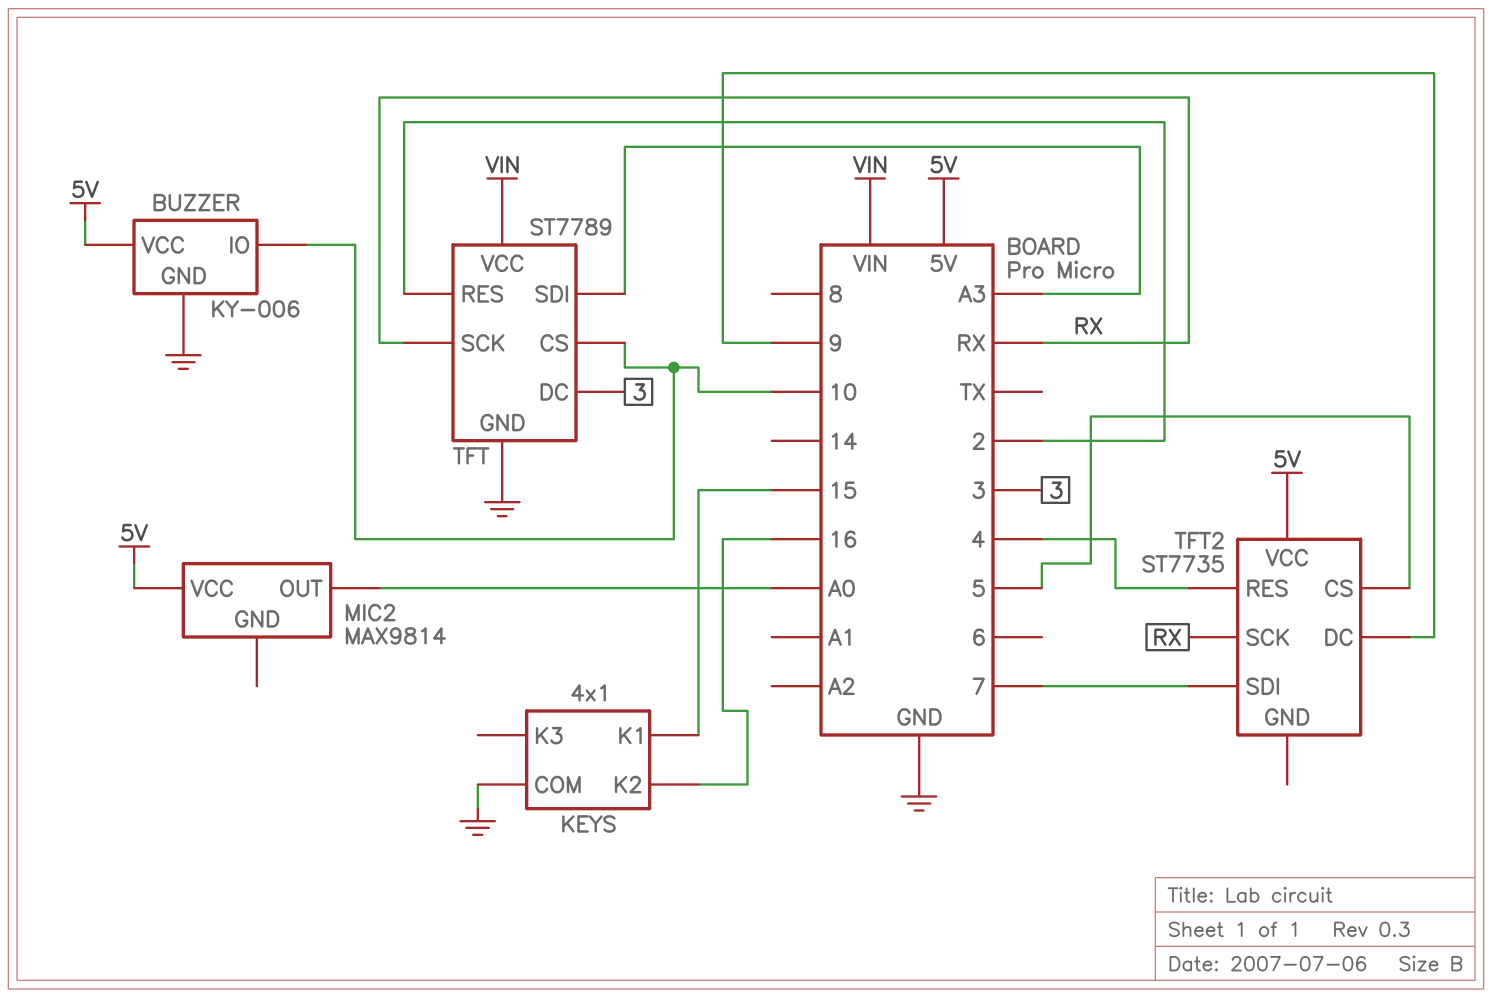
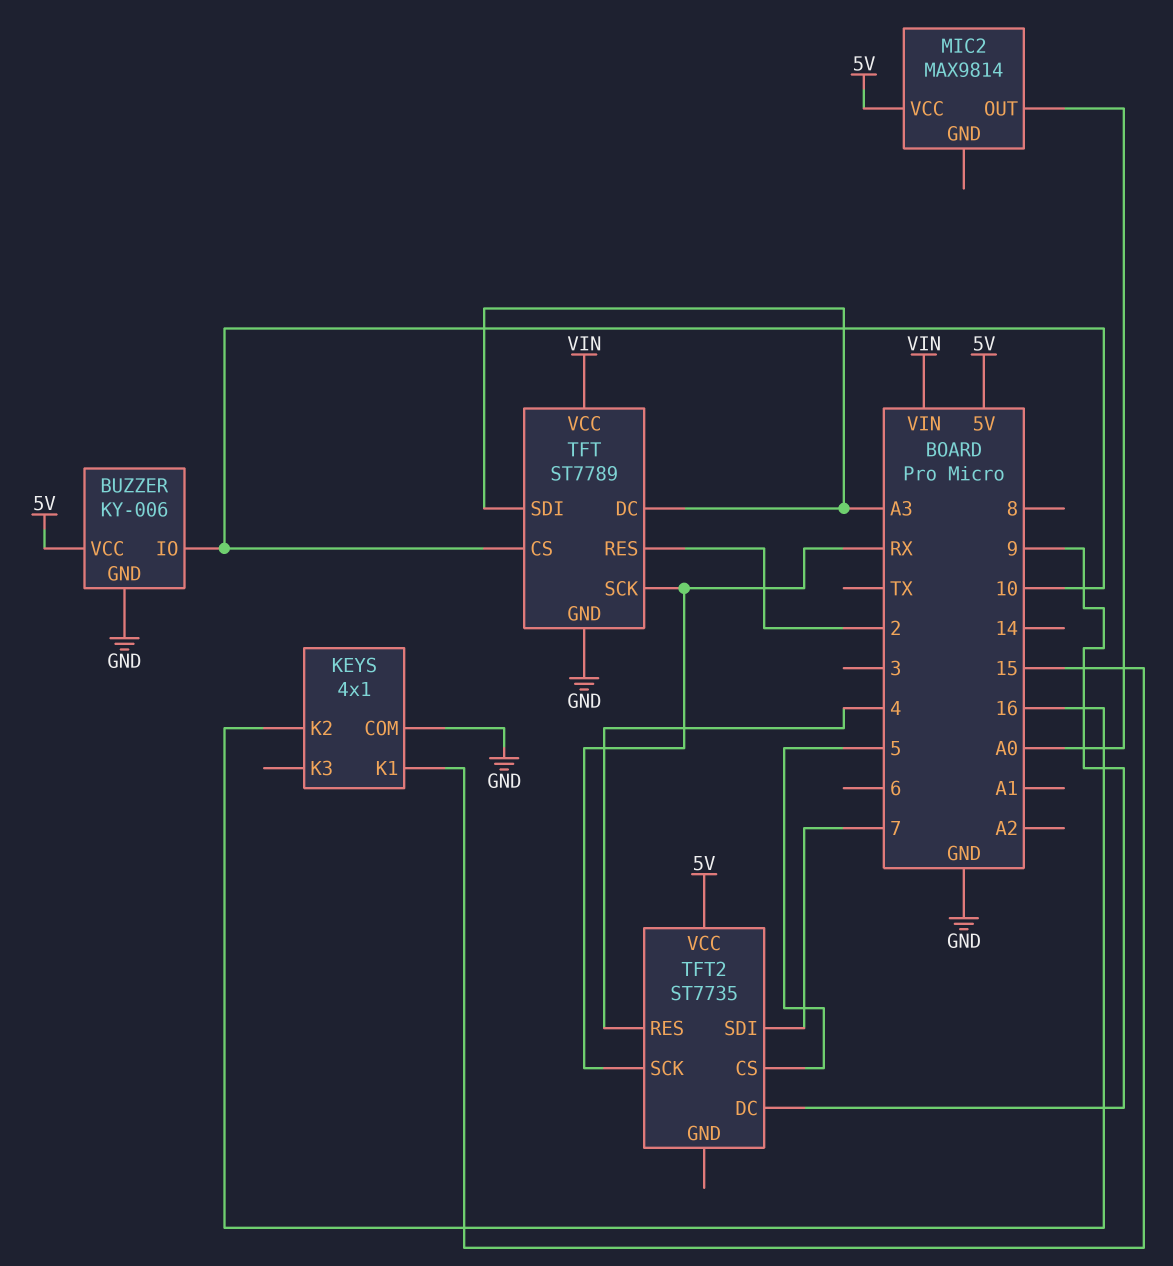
TFT pin DC: 3 -> A3

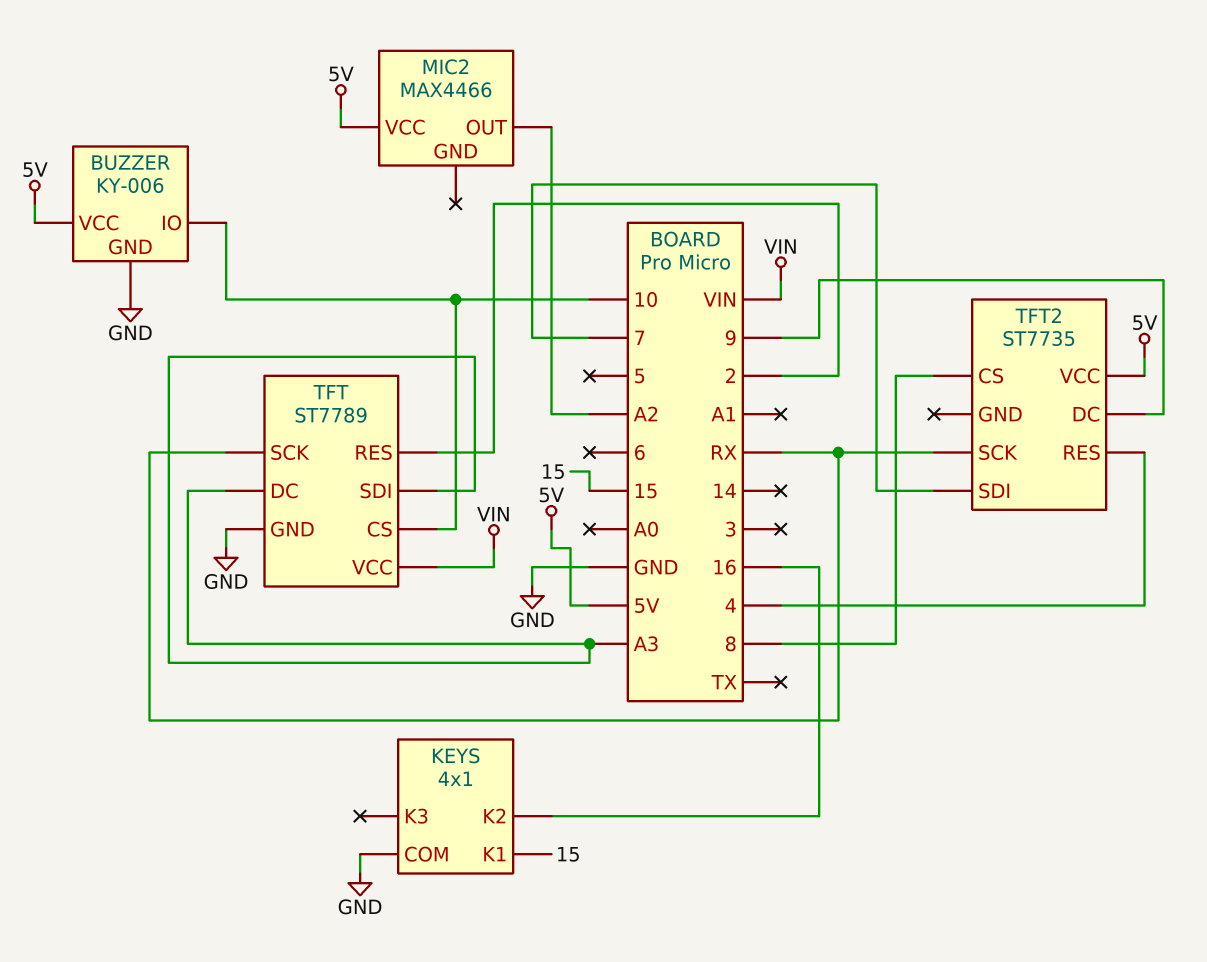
MIC2: MAX9814 -> MAX4466
MIC2 pin OUT: A0 -> A2
TFT2 pin CS: 5 -> 8

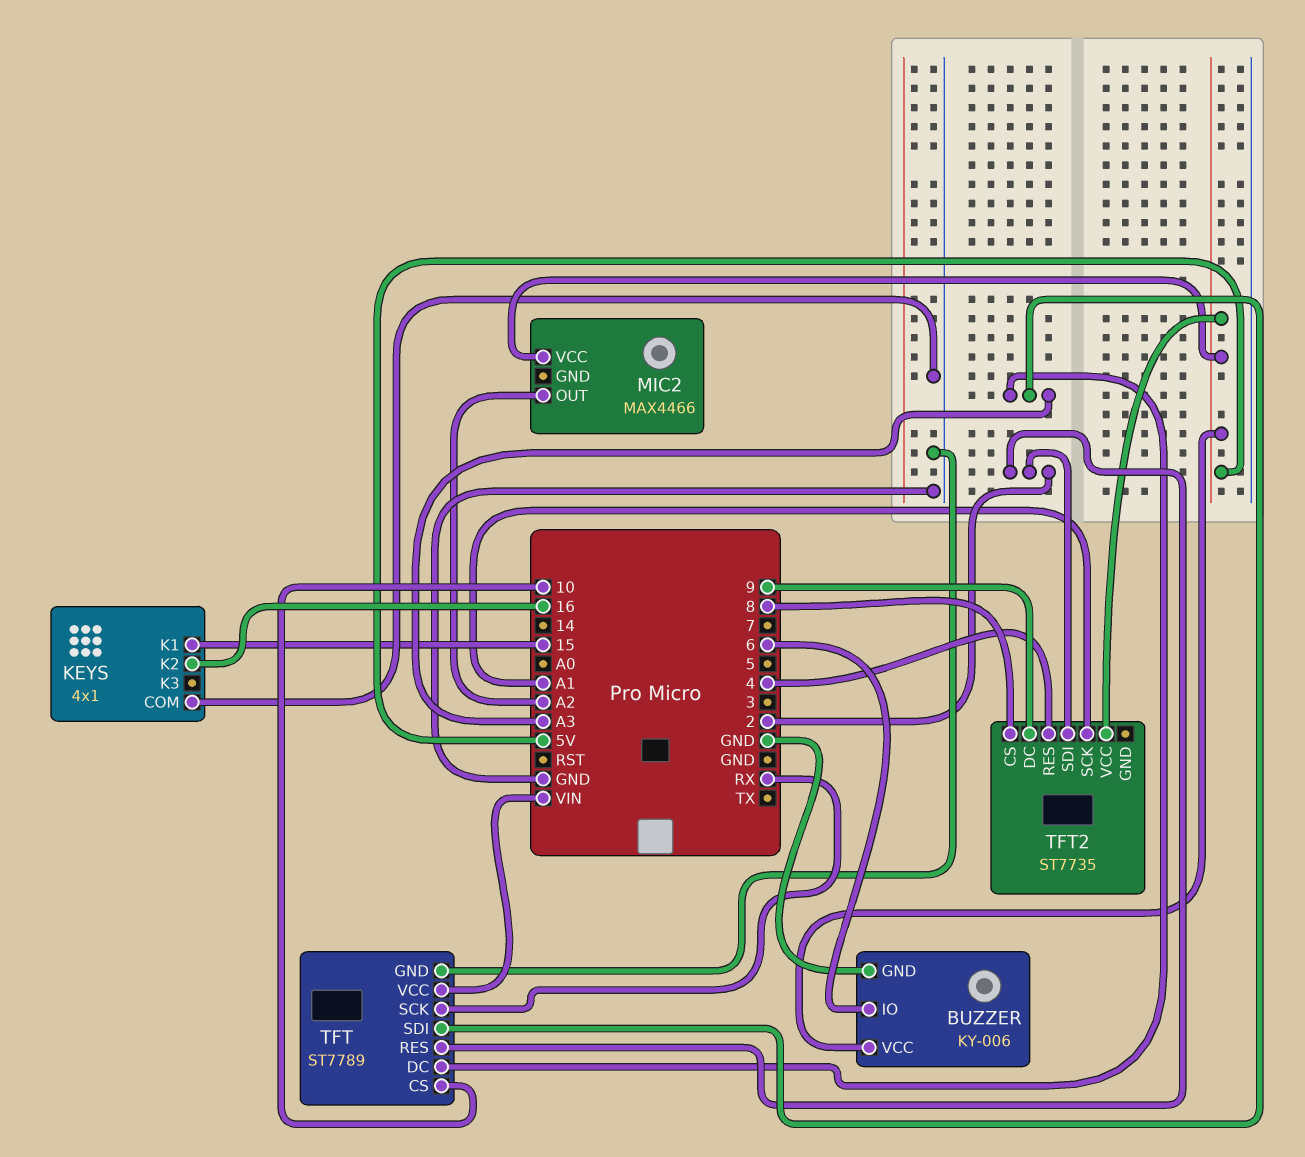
BUZZER pin IO: 10 -> 6
TFT2 pin SCK: RX -> A1
TFT2 pin SDI: 7 -> 2

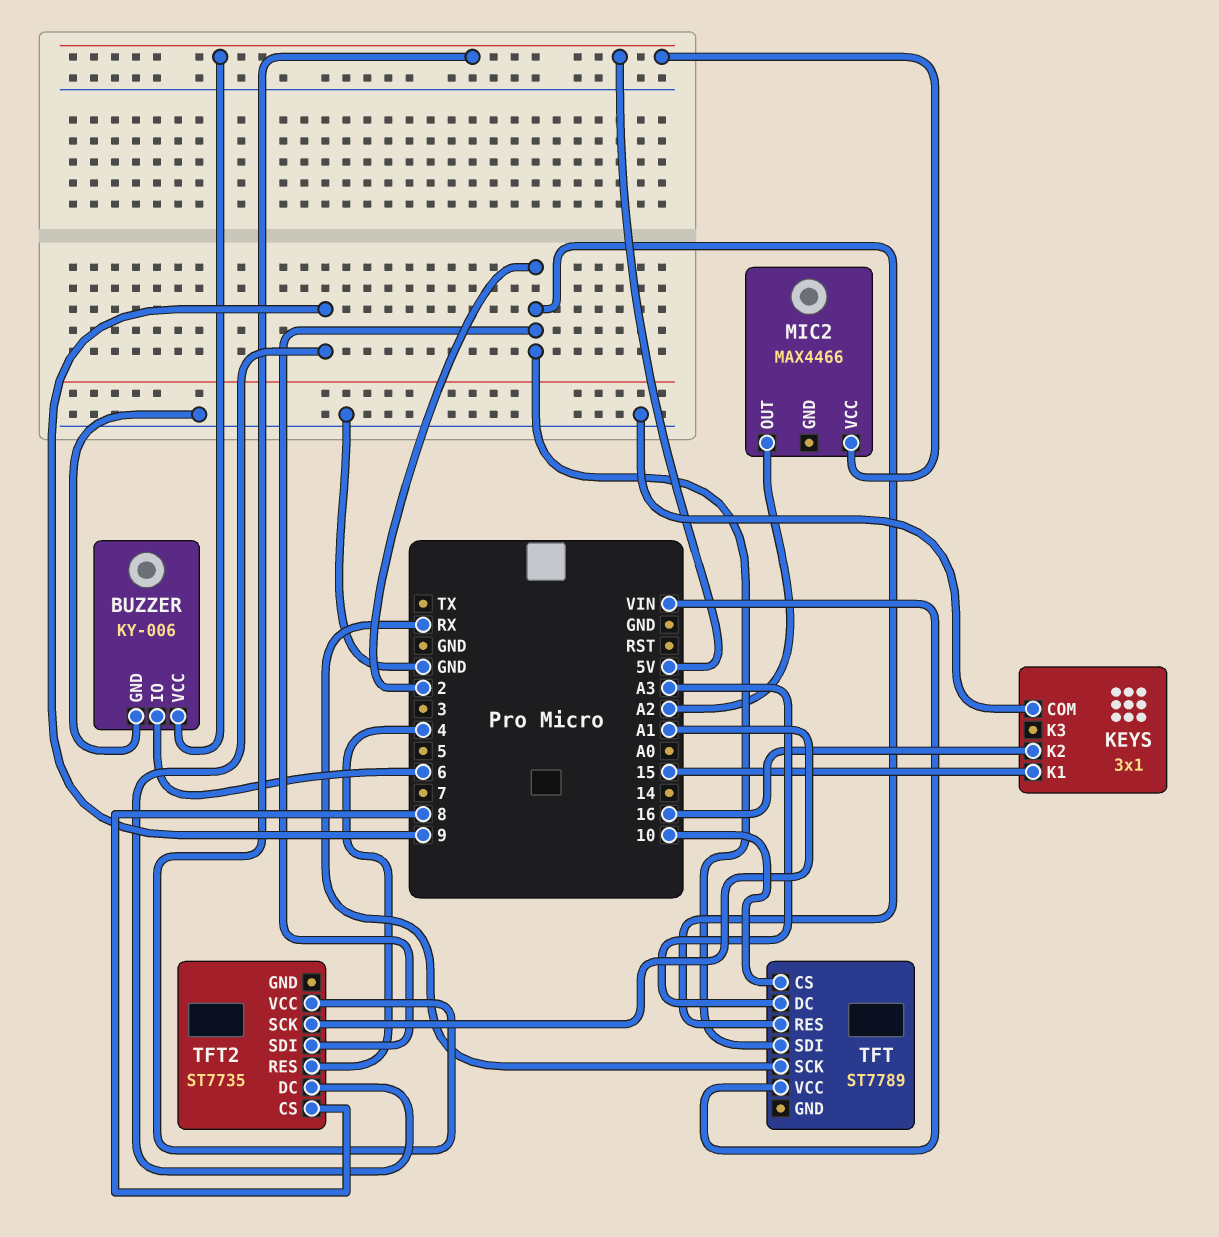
KEYS: 4x1 -> 3x1
TFT pin GND: GND -> none
TFT pin SDI: A3 -> 2

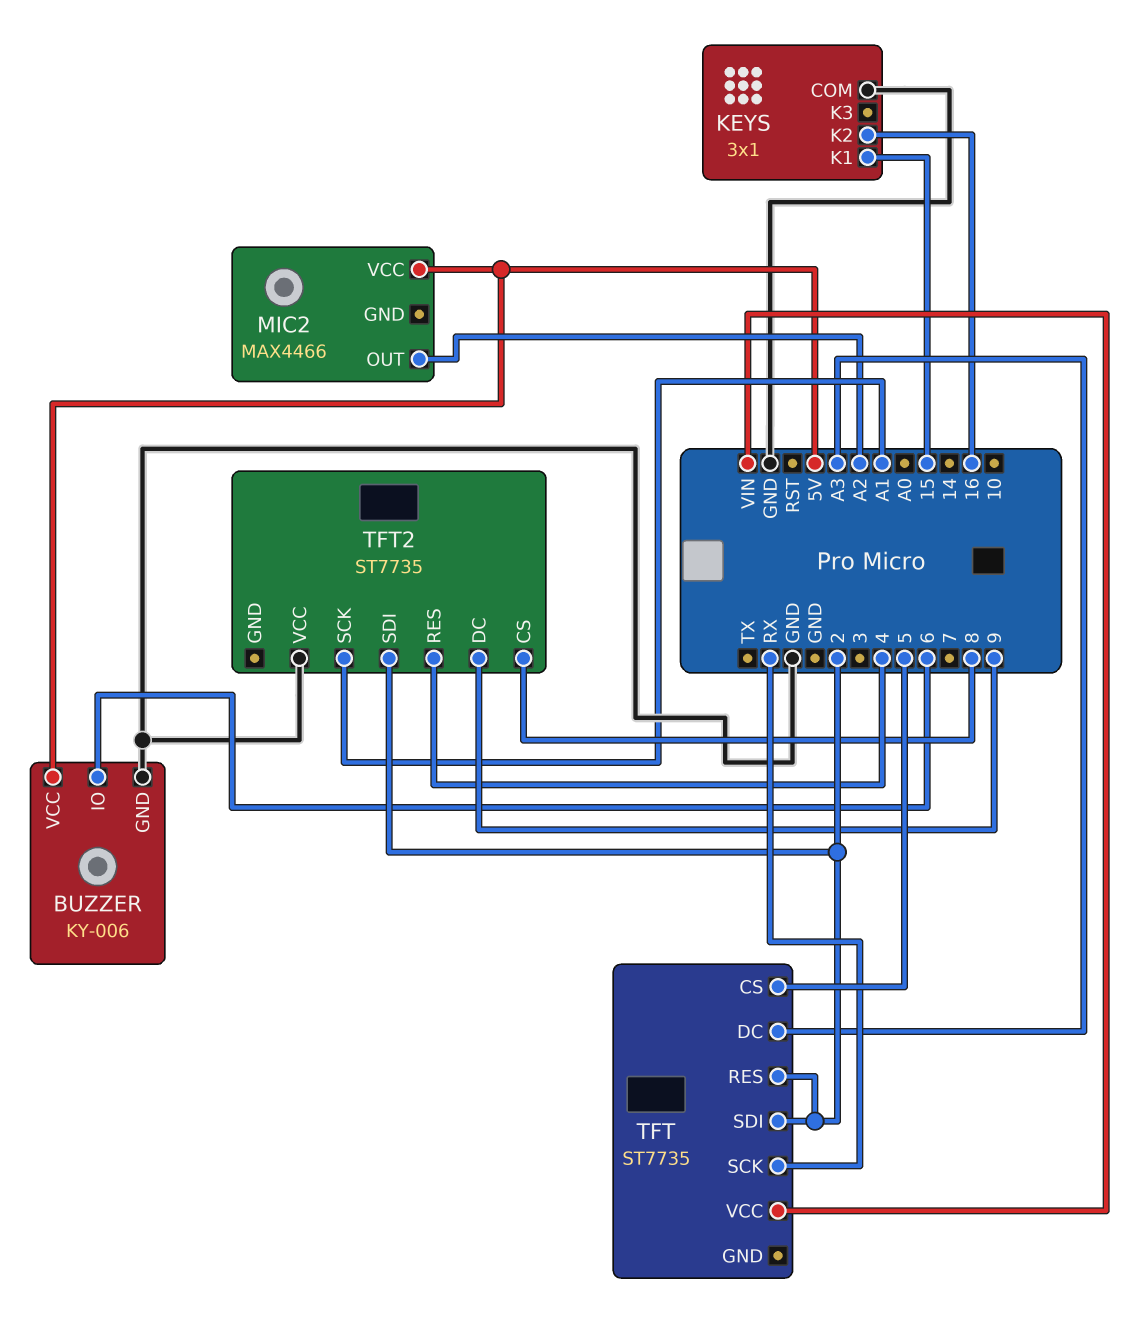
TFT: ST7789 -> ST7735
TFT pin CS: 10 -> 5
TFT2 pin VCC: 5V -> GND

